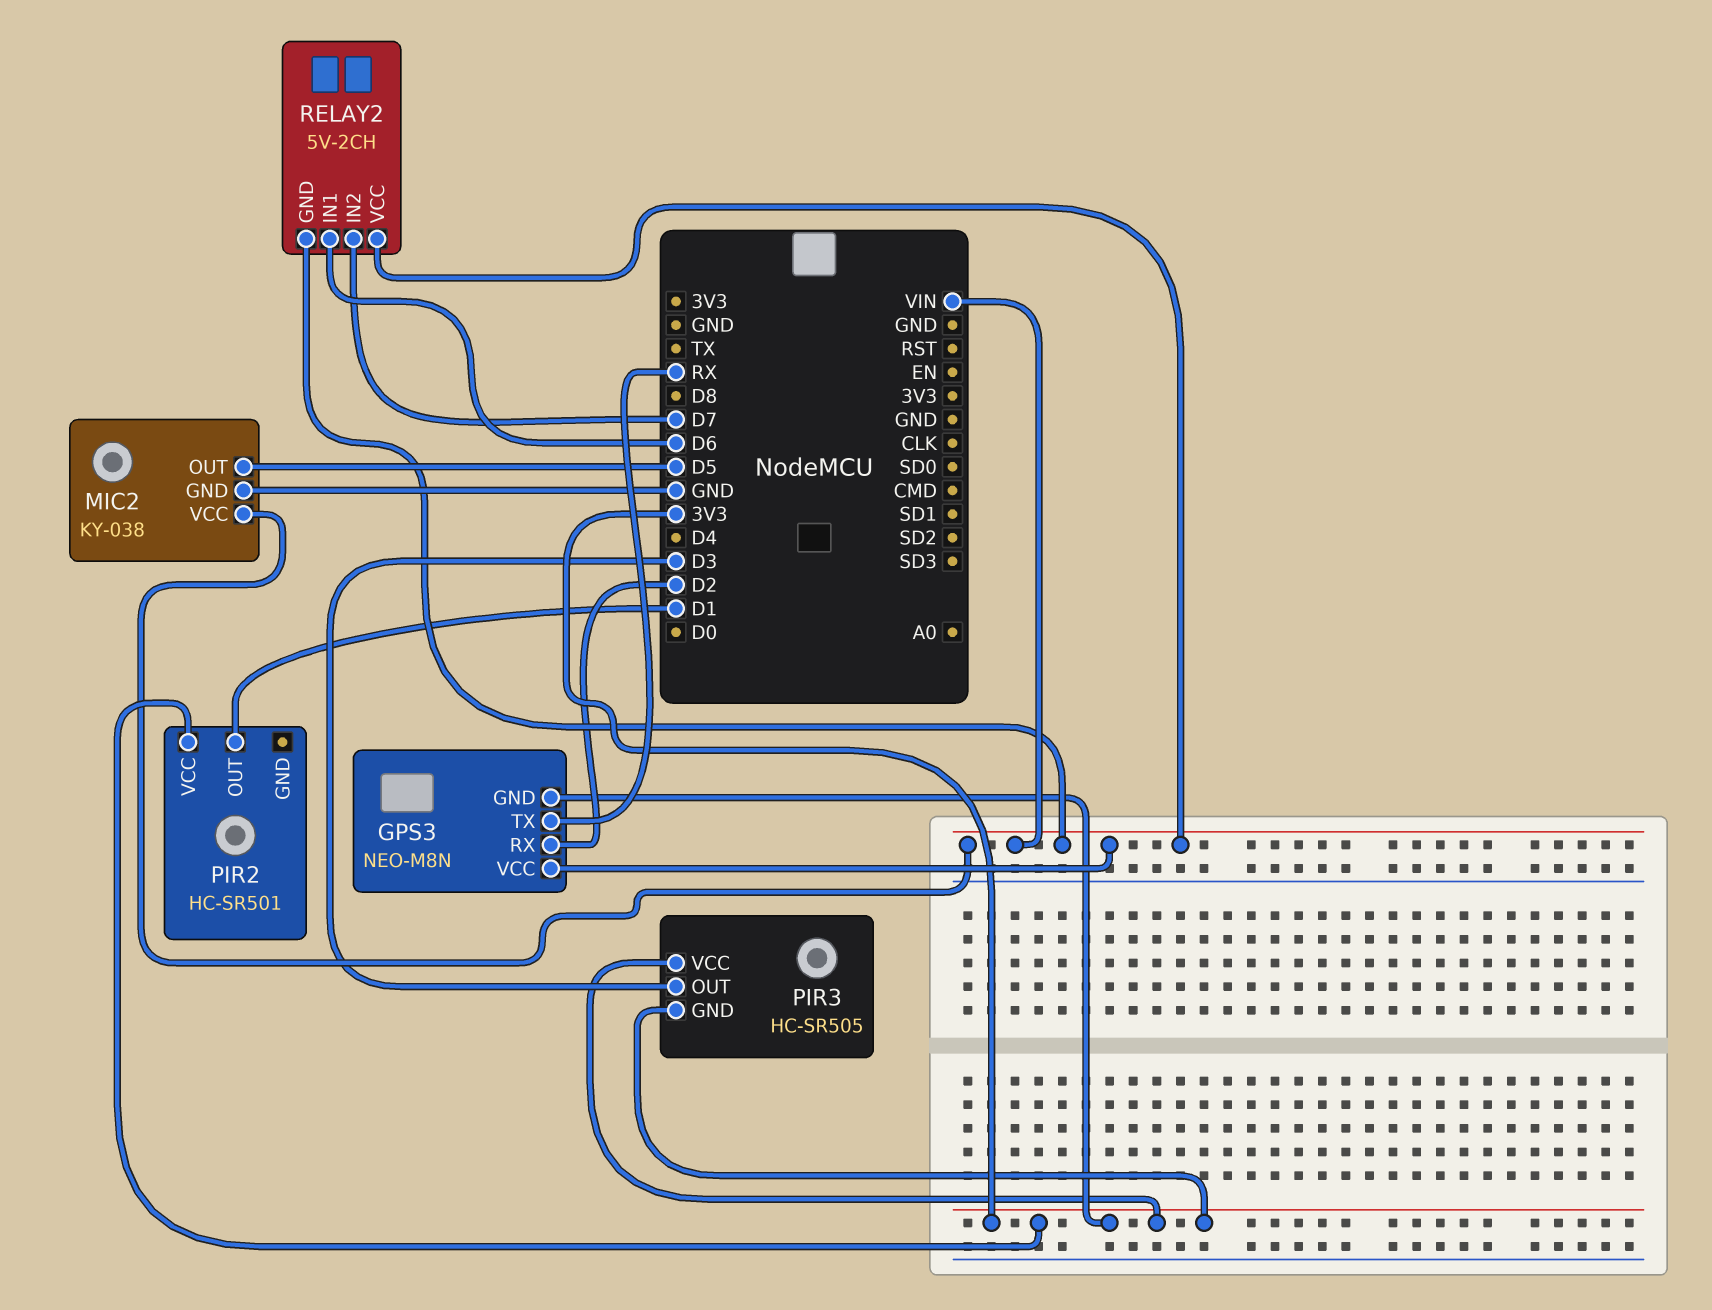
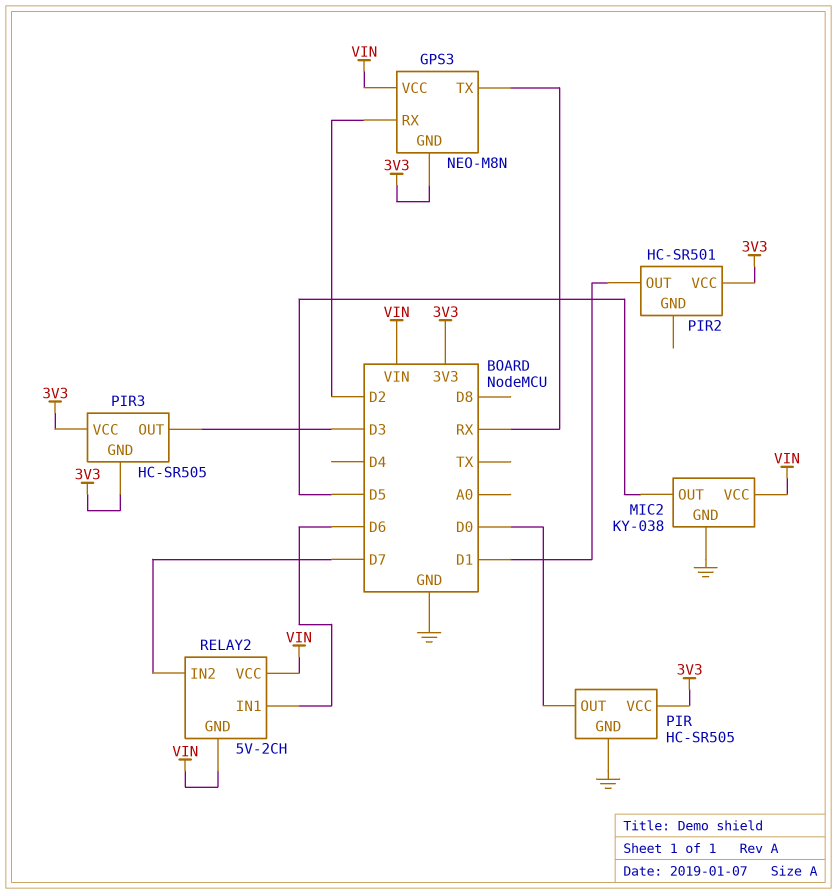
PIR: none -> HC-SR505
PIR pin GND: none -> GND
PIR pin OUT: none -> D0
PIR pin VCC: none -> 3V3

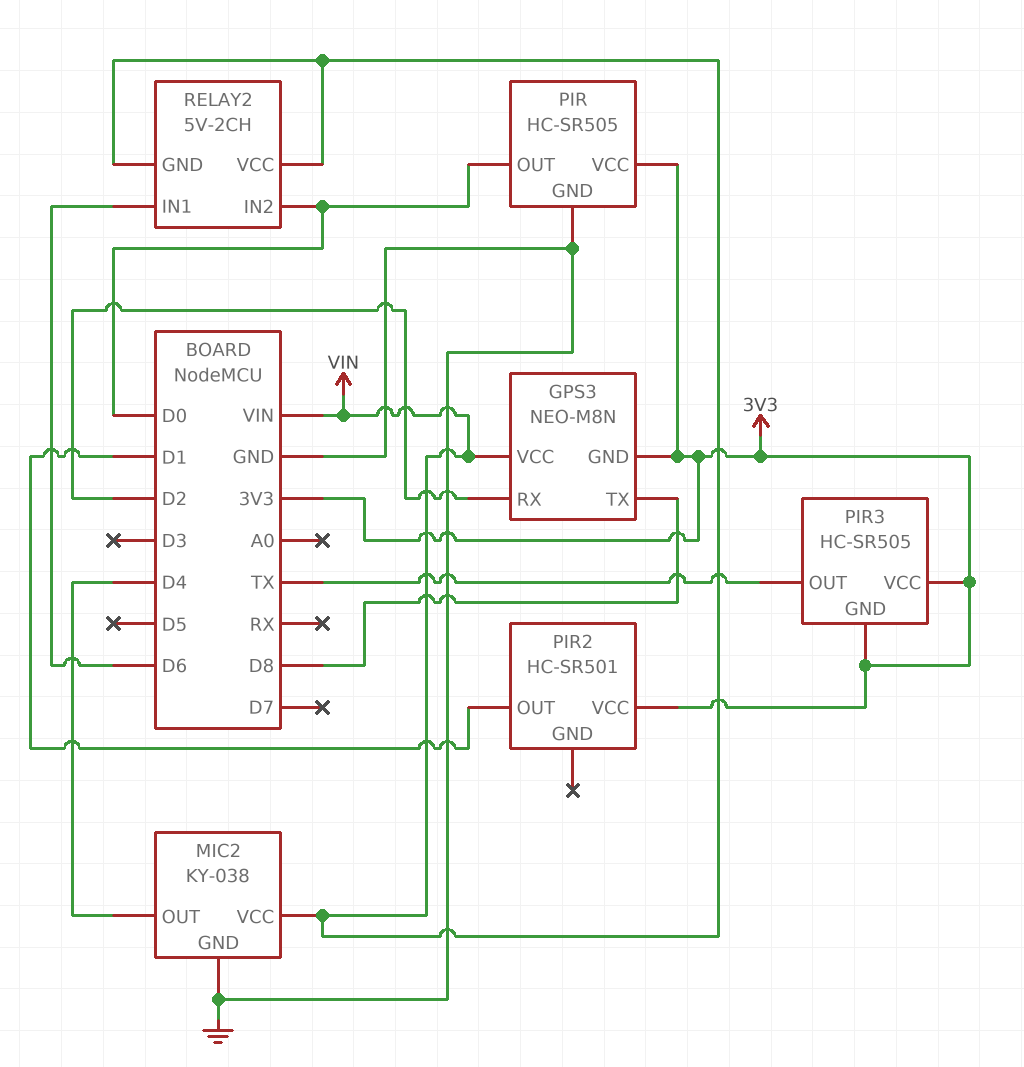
GPS3 pin TX: RX -> D8
MIC2 pin OUT: D5 -> D4
PIR3 pin OUT: D3 -> TX
RELAY2 pin IN2: D7 -> D0

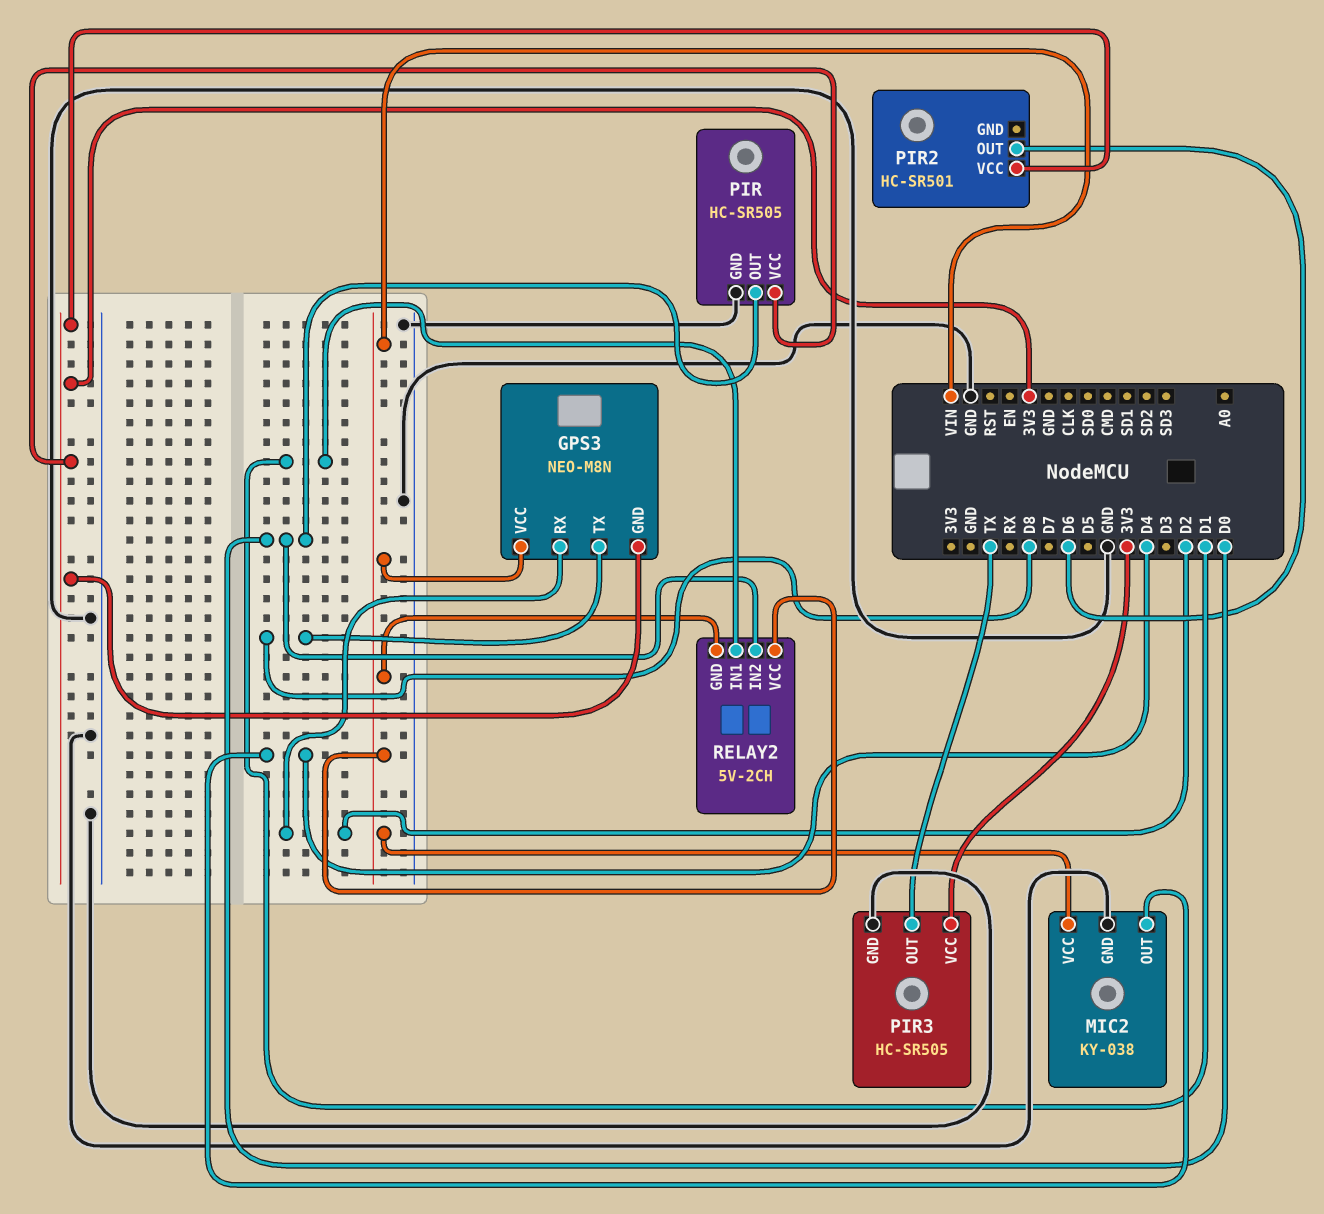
PIR2 pin OUT: D1 -> D6
PIR3 pin GND: 3V3 -> GND
RELAY2 pin IN1: D6 -> D1

